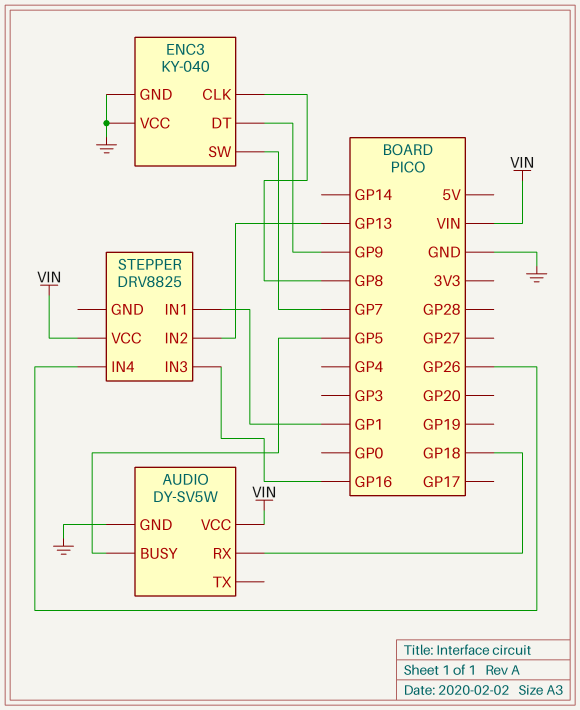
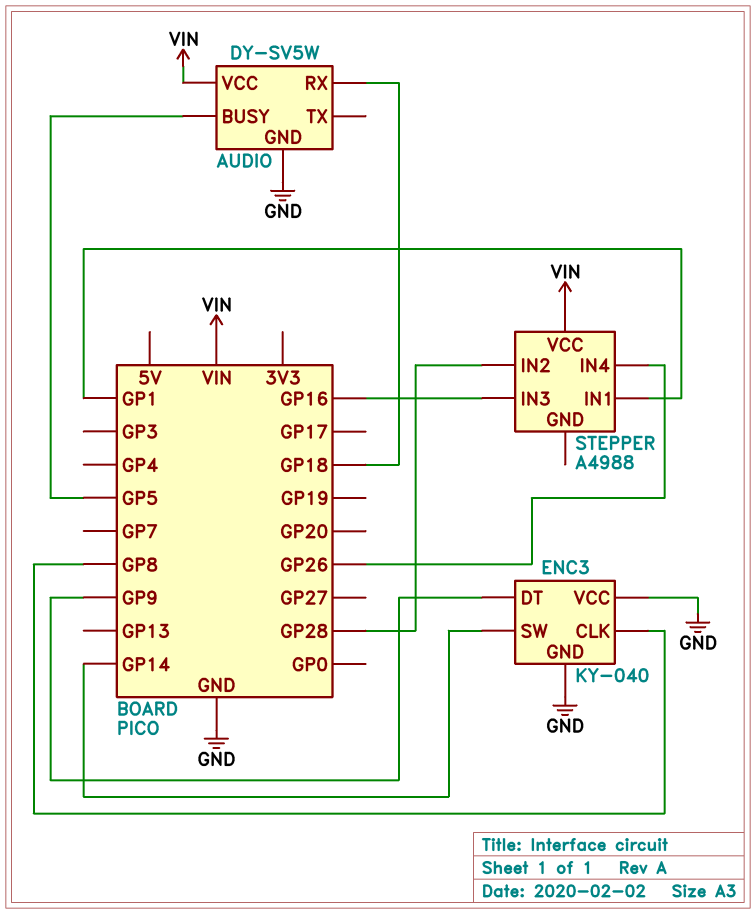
ENC3 pin SW: GP7 -> GP14
STEPPER: DRV8825 -> A4988
STEPPER pin IN2: GP13 -> GP28

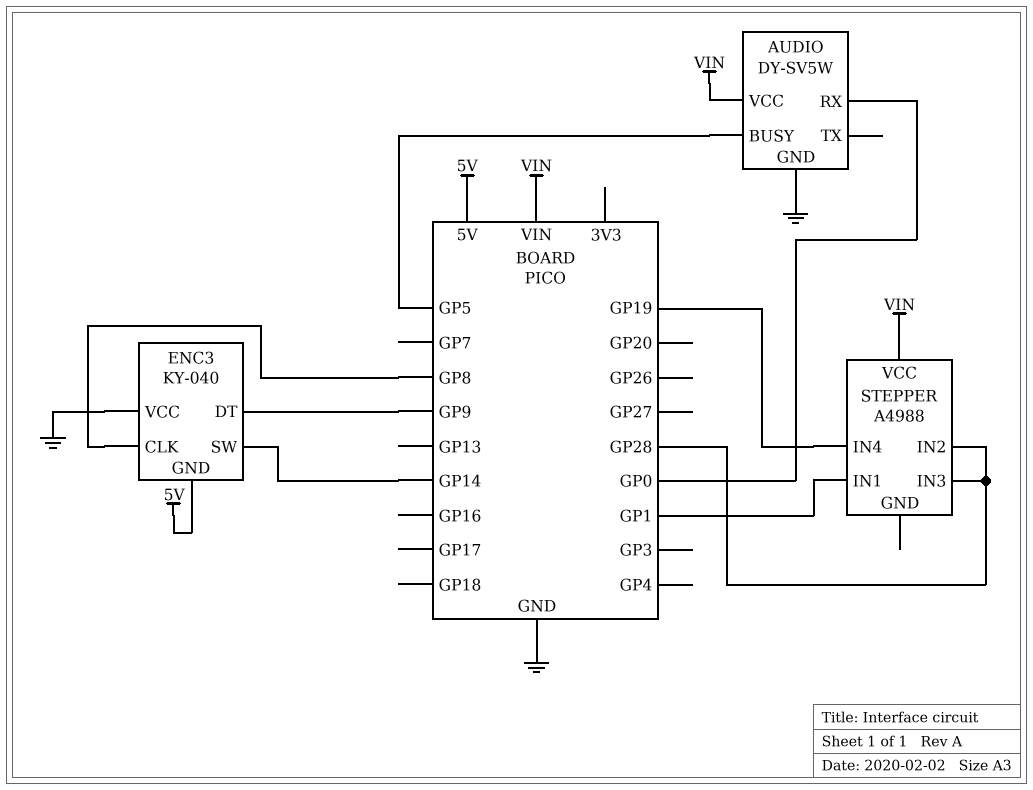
AUDIO pin RX: GP18 -> GP0
ENC3 pin GND: GND -> 5V
STEPPER pin IN3: GP16 -> GP28
STEPPER pin IN4: GP26 -> GP19

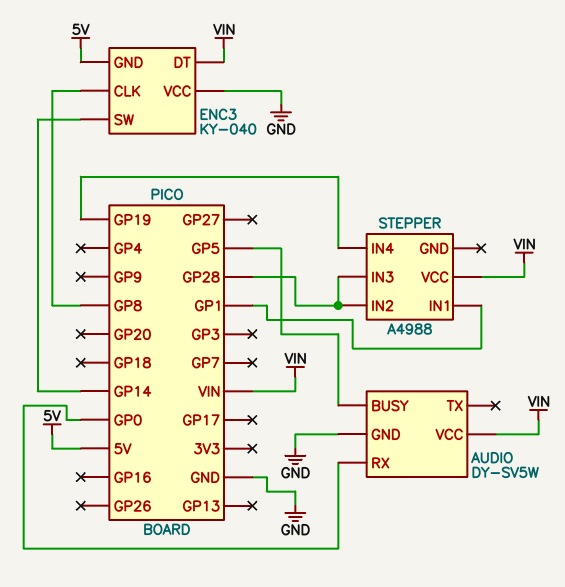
ENC3 pin DT: GP9 -> VIN

